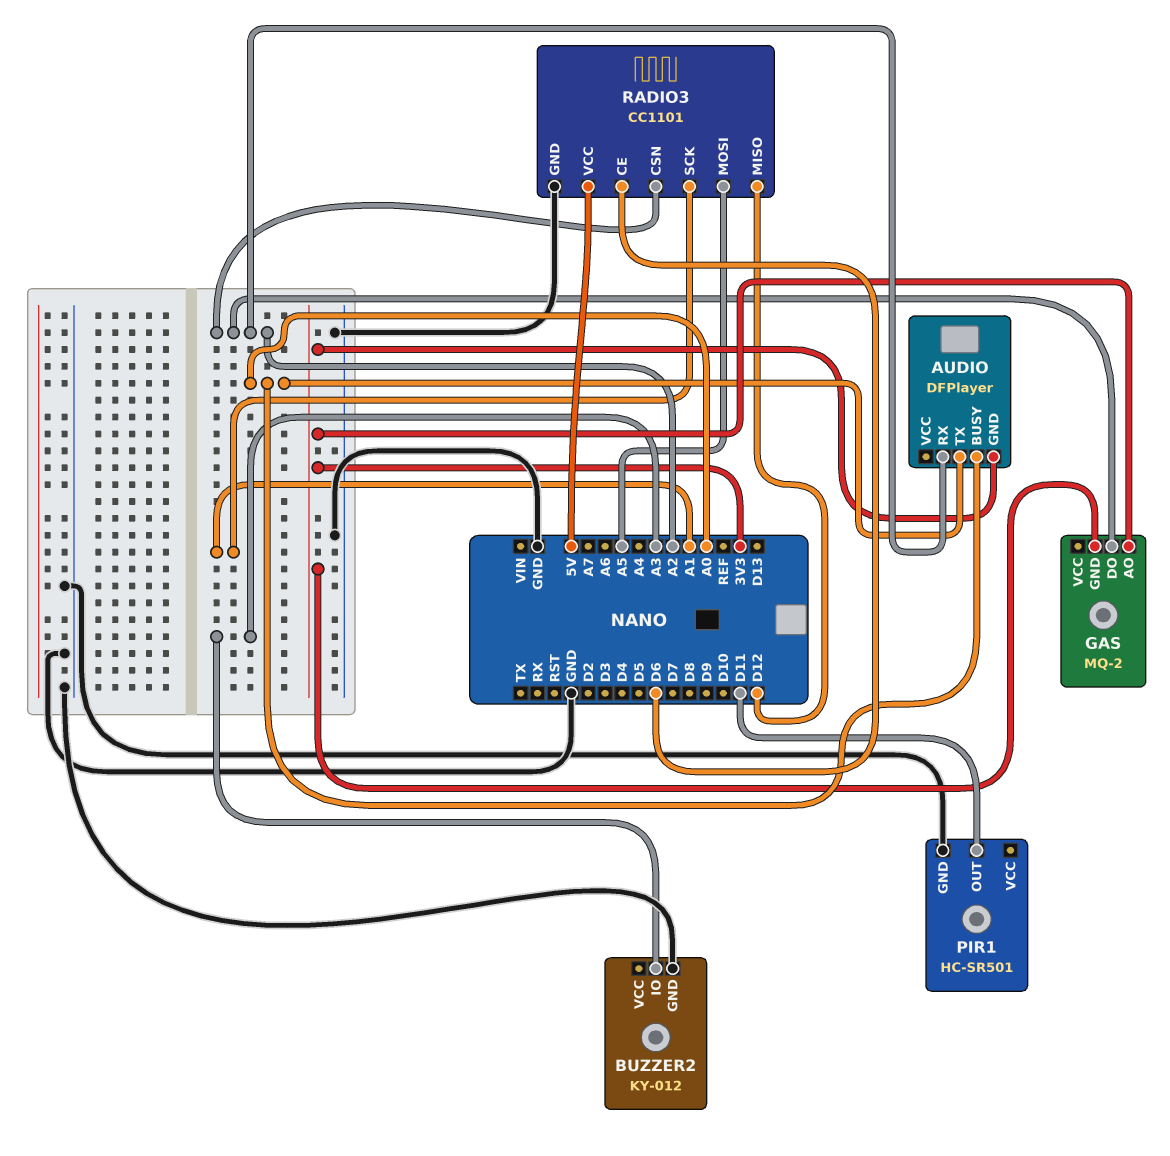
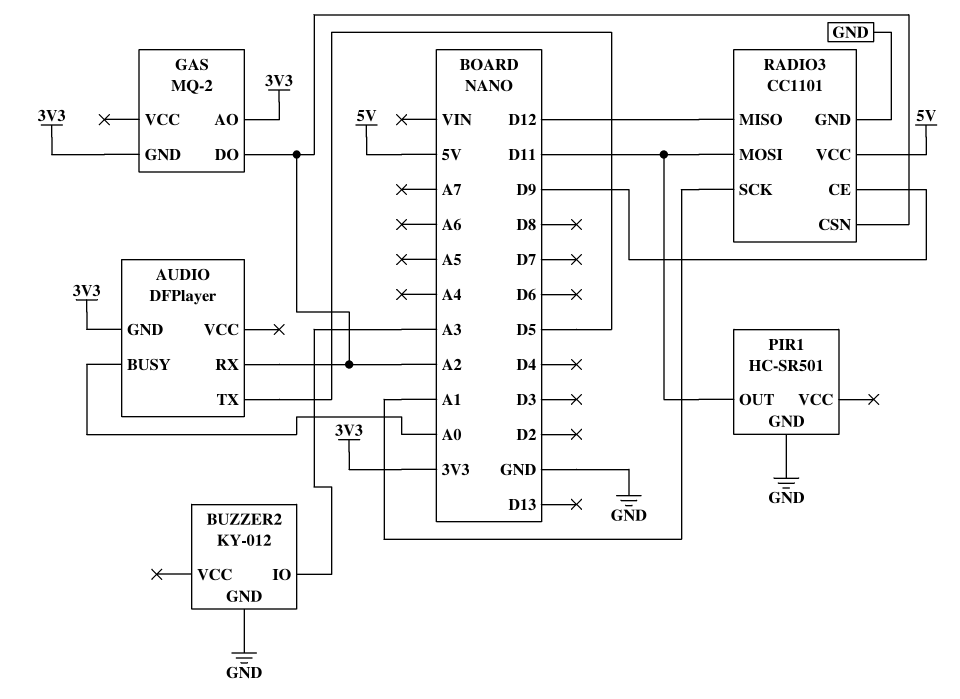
AUDIO pin TX: A0 -> D5
RADIO3 pin CE: D6 -> D9
RADIO3 pin MOSI: A5 -> D11

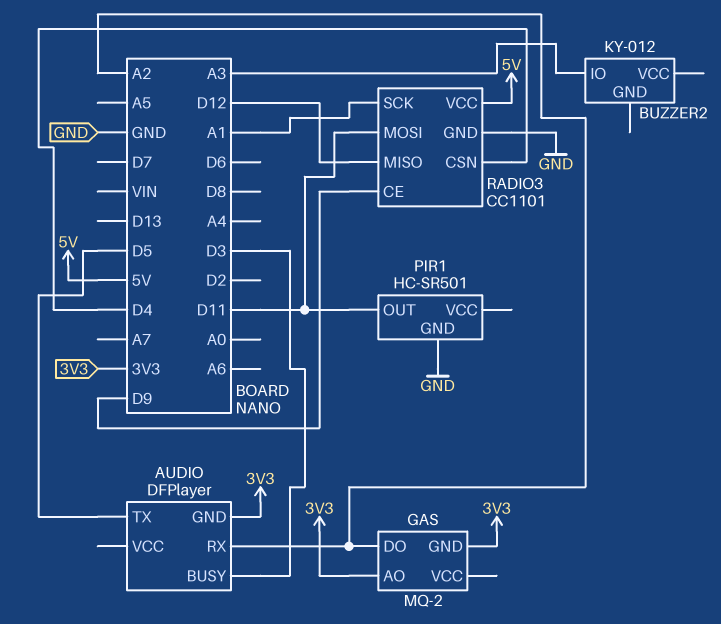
AUDIO pin BUSY: A0 -> D3
BUZZER2 pin GND: GND -> none
RADIO3 pin CSN: A2 -> D4

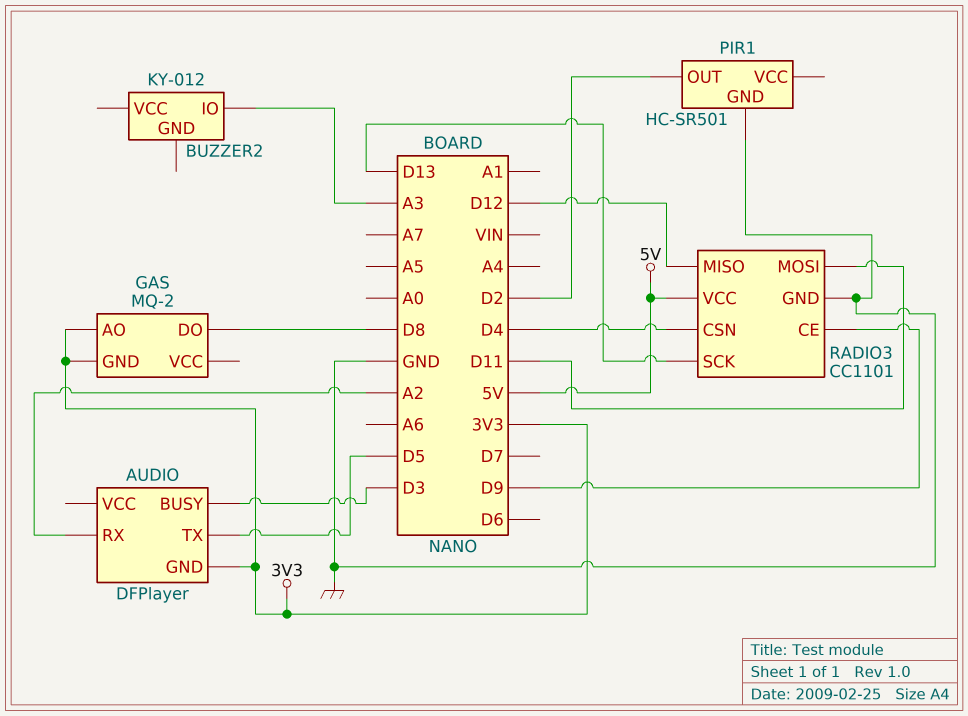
GAS pin DO: A2 -> D8
PIR1 pin OUT: D11 -> D2
RADIO3 pin SCK: A1 -> D13

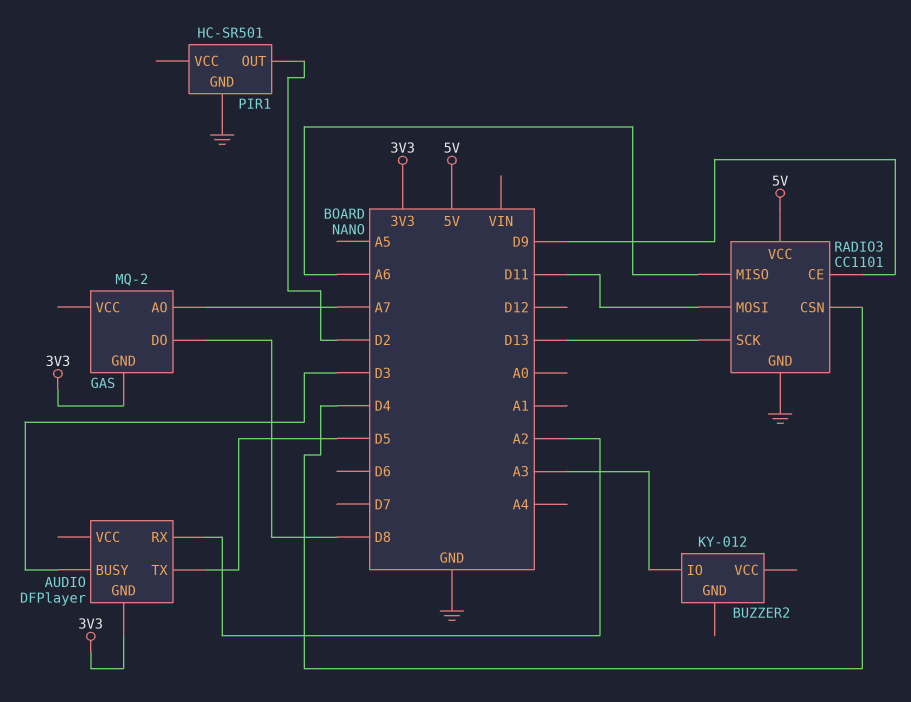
GAS pin AO: 3V3 -> A7
RADIO3 pin MISO: D12 -> A6

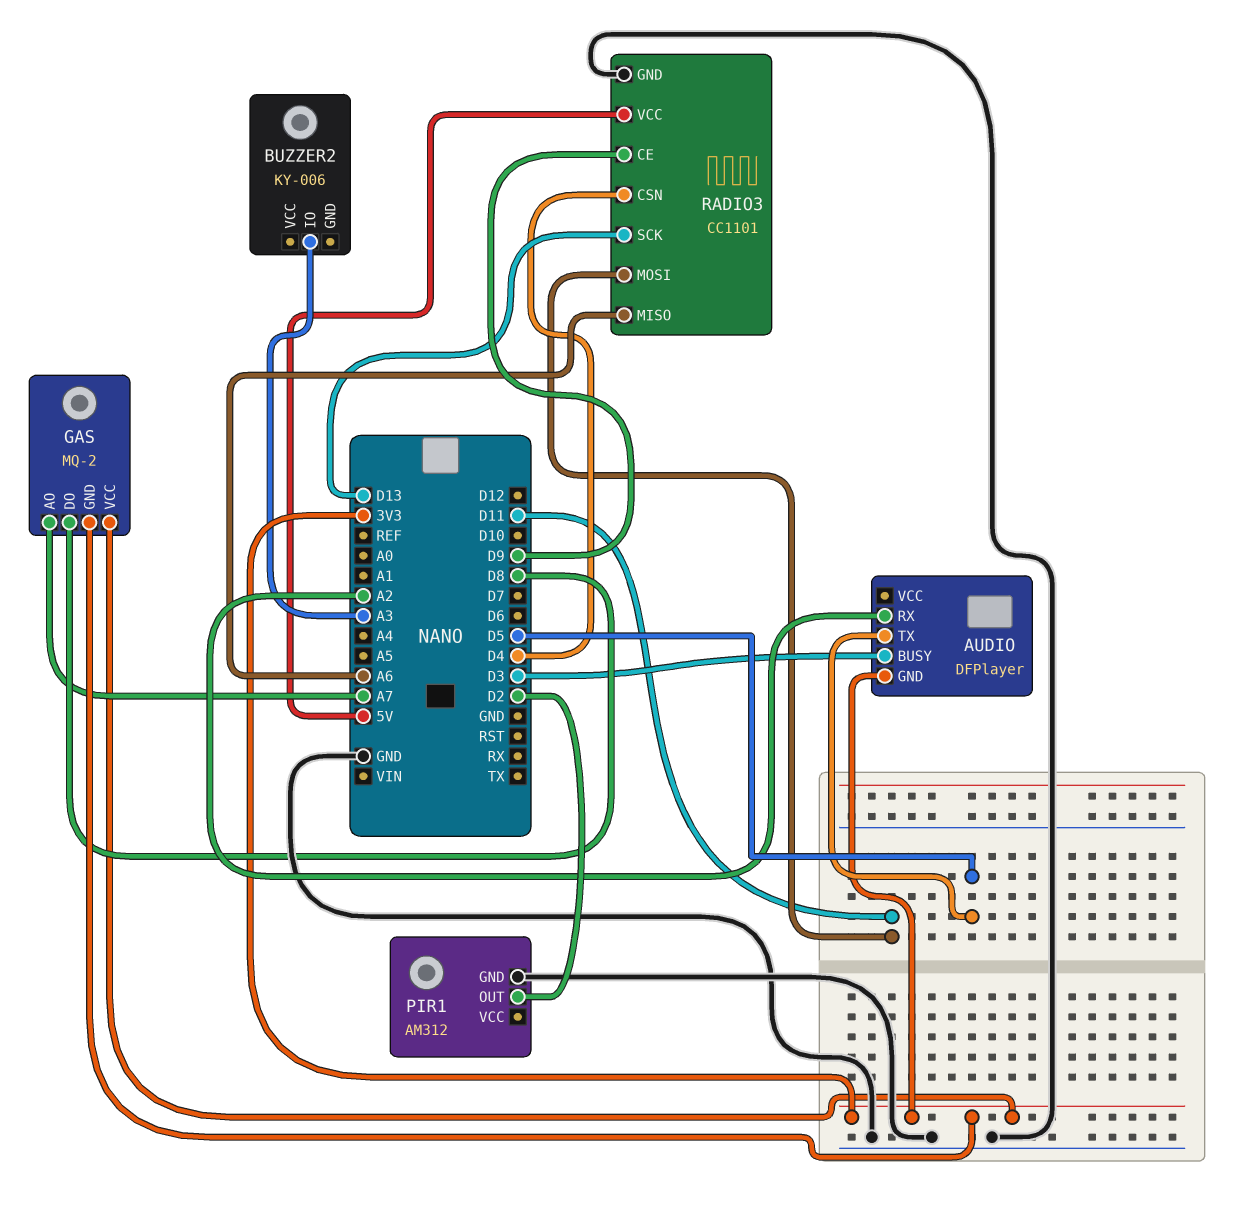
BUZZER2: KY-012 -> KY-006
GAS pin VCC: none -> 3V3
PIR1: HC-SR501 -> AM312

